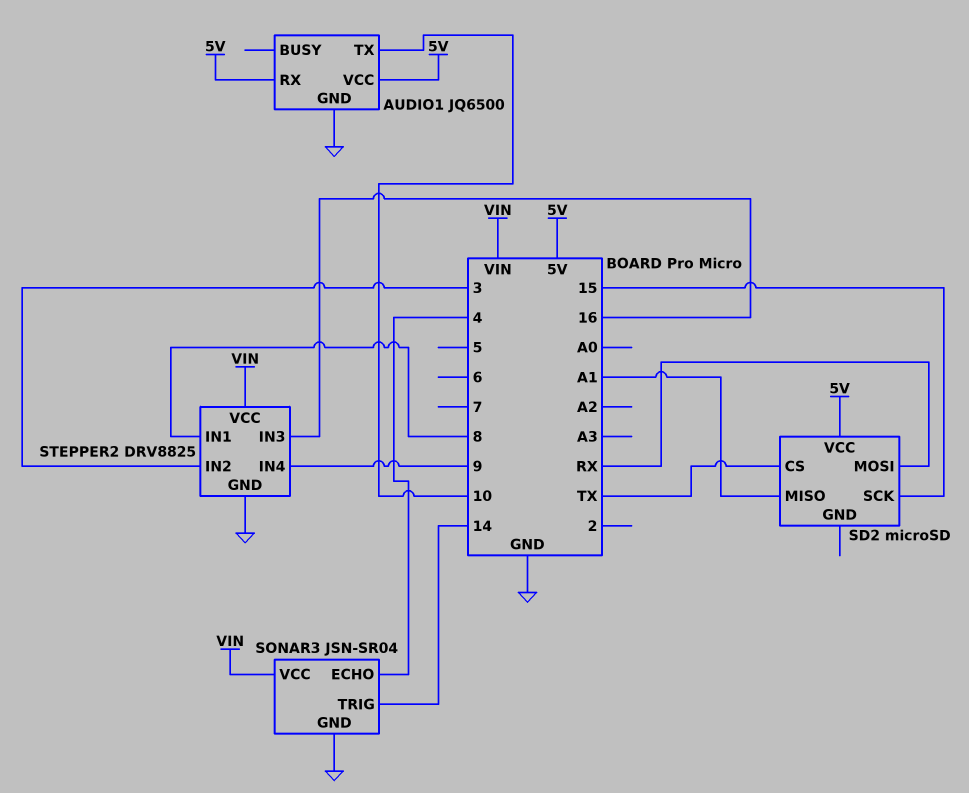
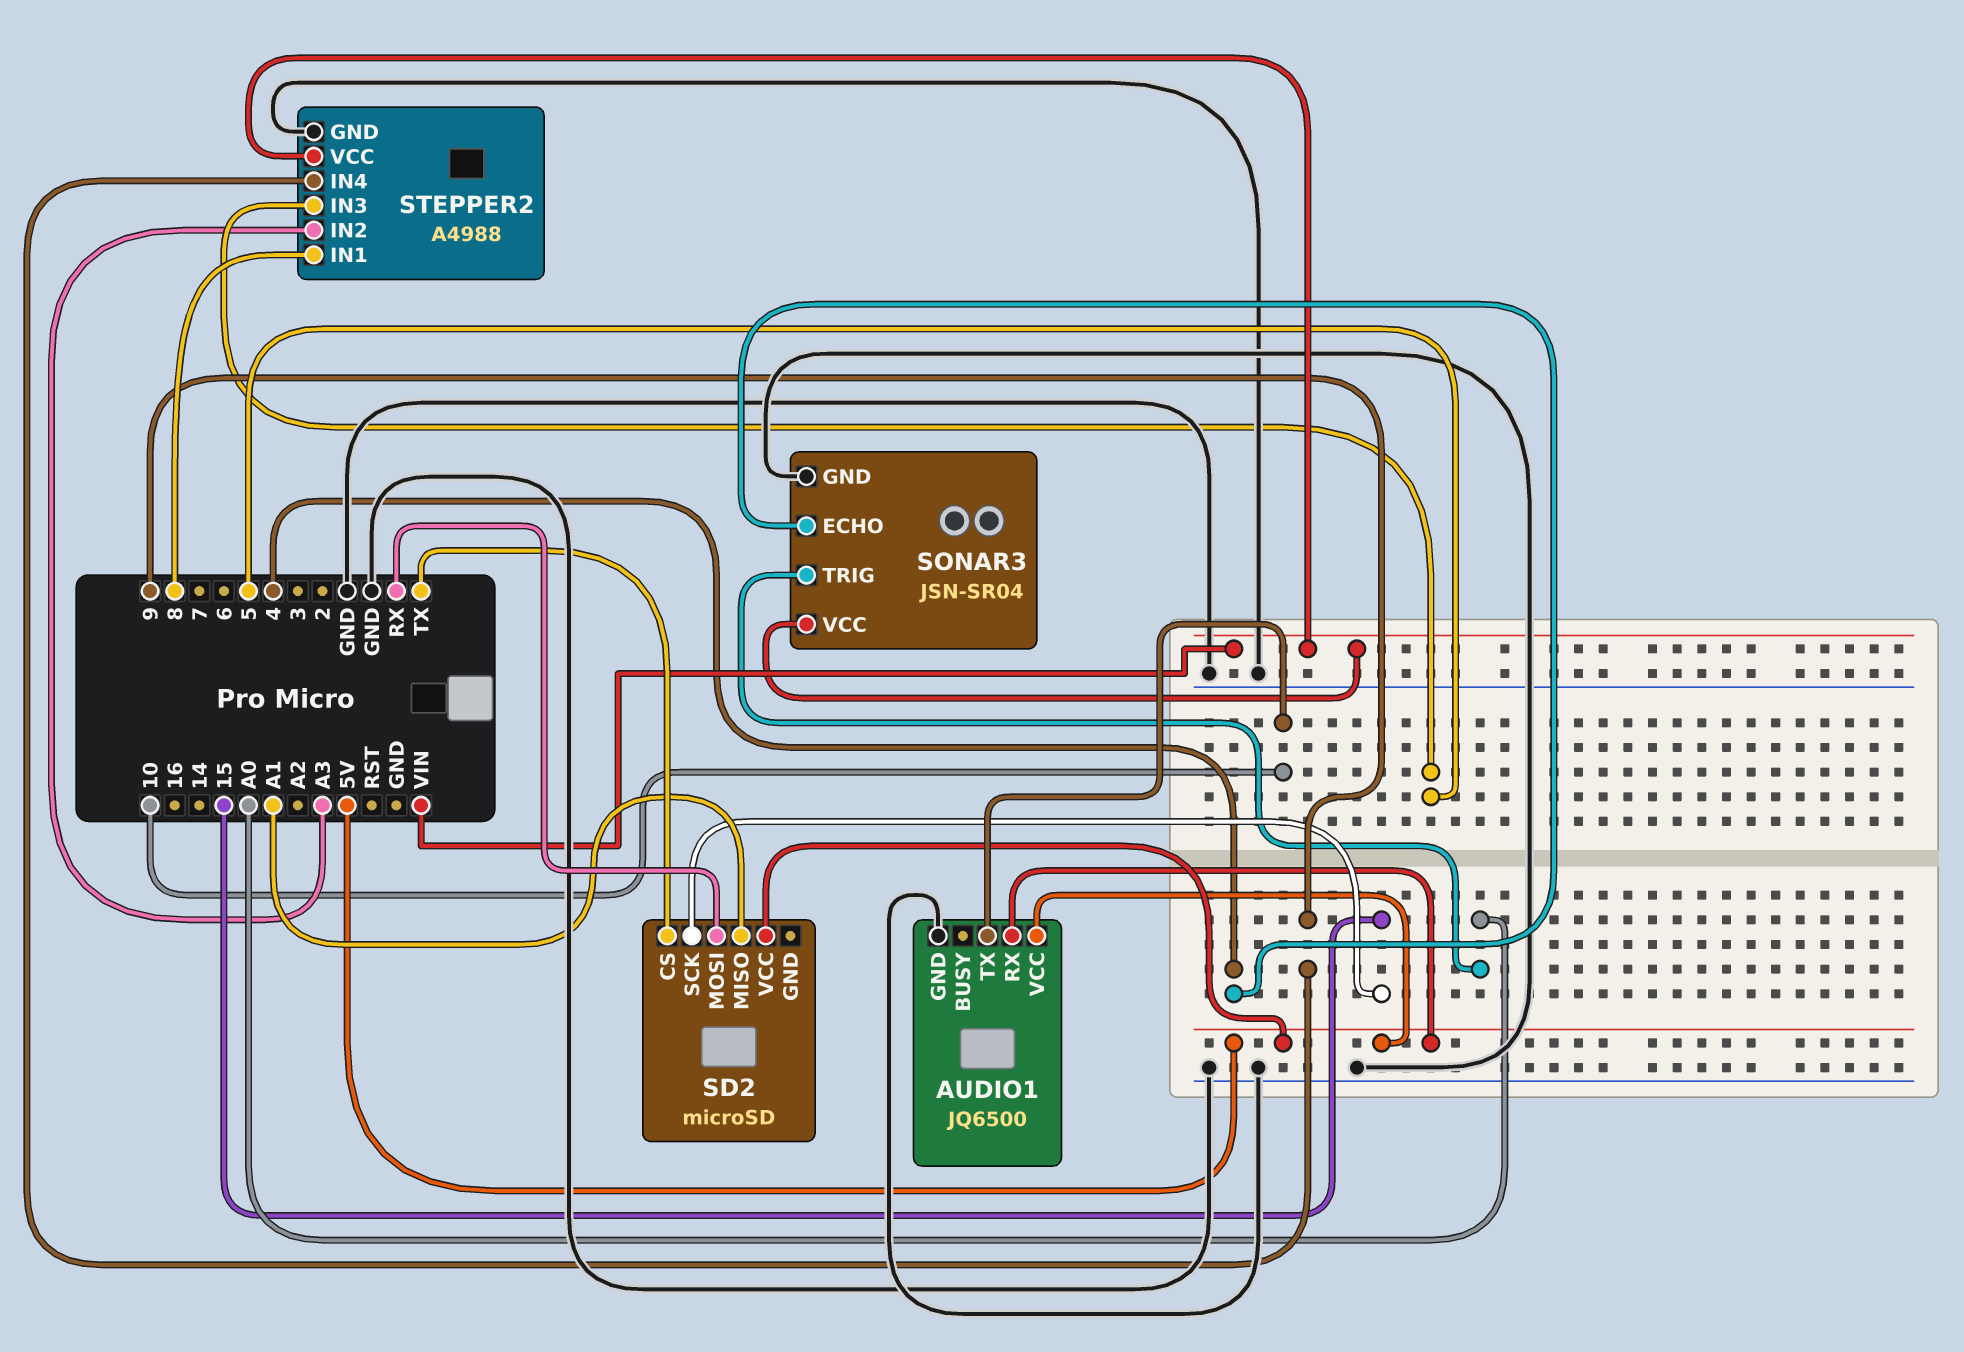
SONAR3 pin TRIG: 14 -> A0
STEPPER2: DRV8825 -> A4988
STEPPER2 pin IN2: 3 -> A3
STEPPER2 pin IN3: 16 -> 5

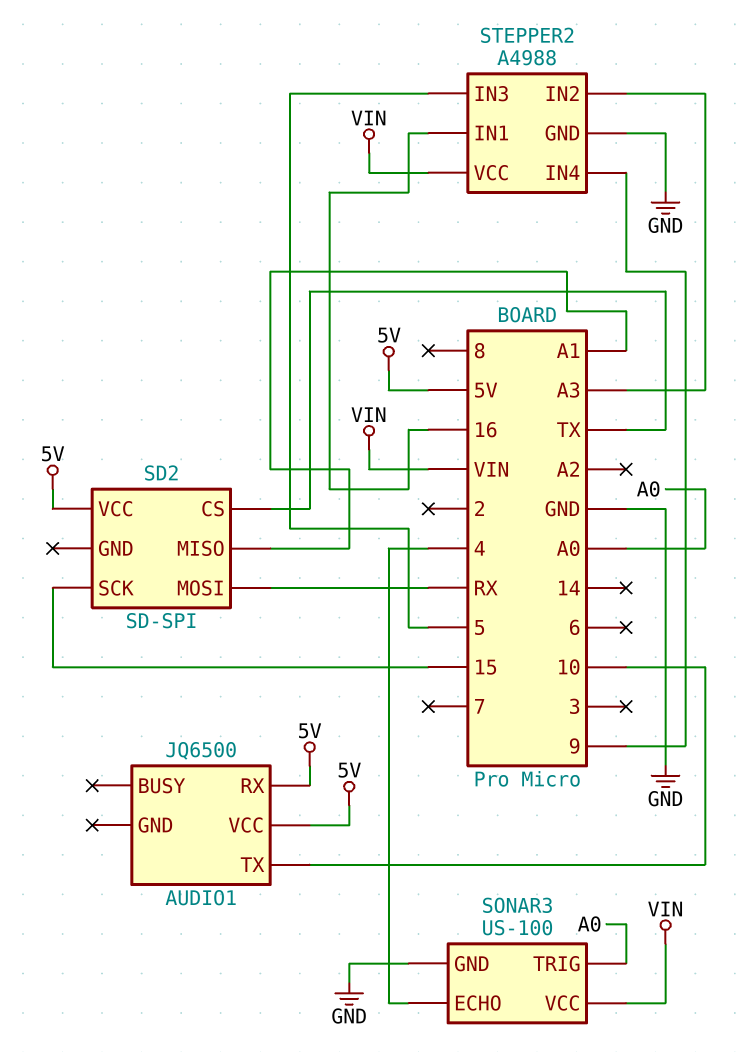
AUDIO1 pin GND: GND -> none
SD2: microSD -> SD-SPI
SONAR3: JSN-SR04 -> US-100
STEPPER2 pin IN1: 8 -> 16

